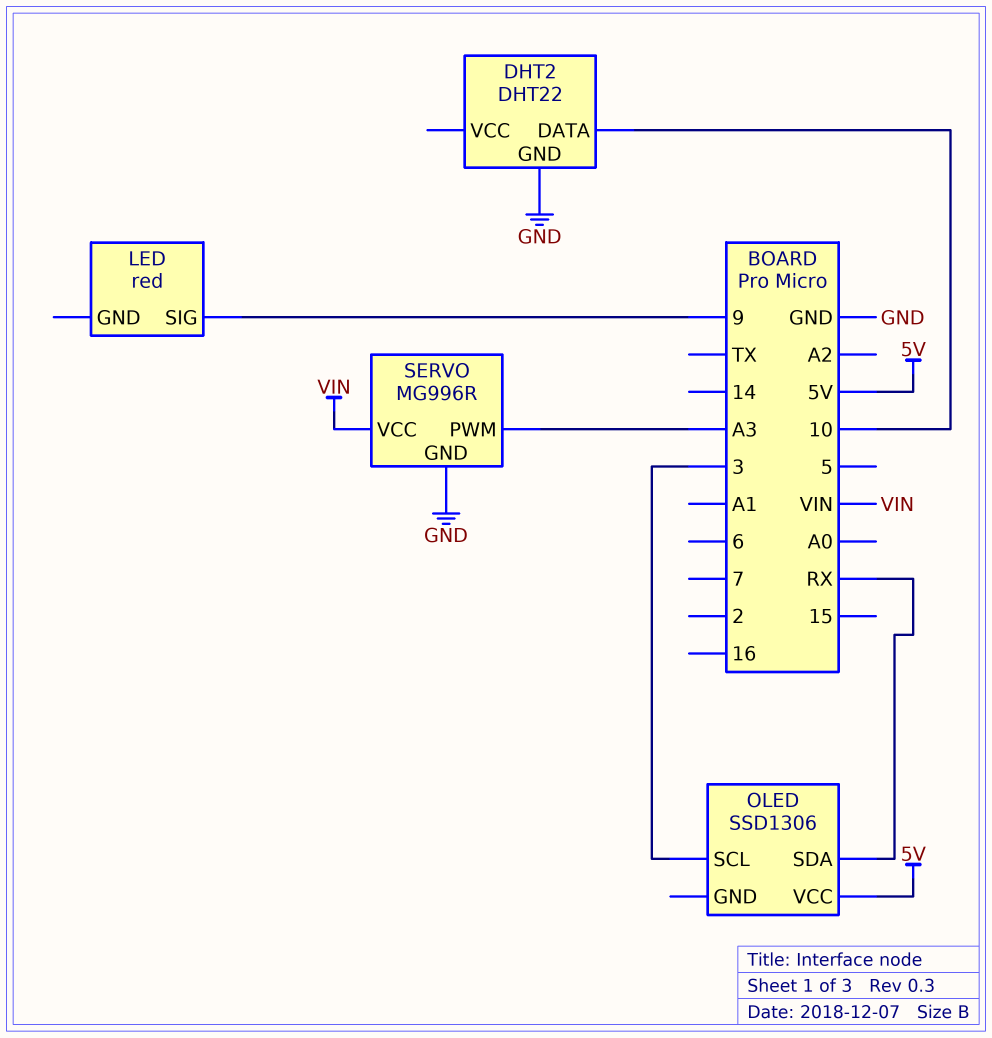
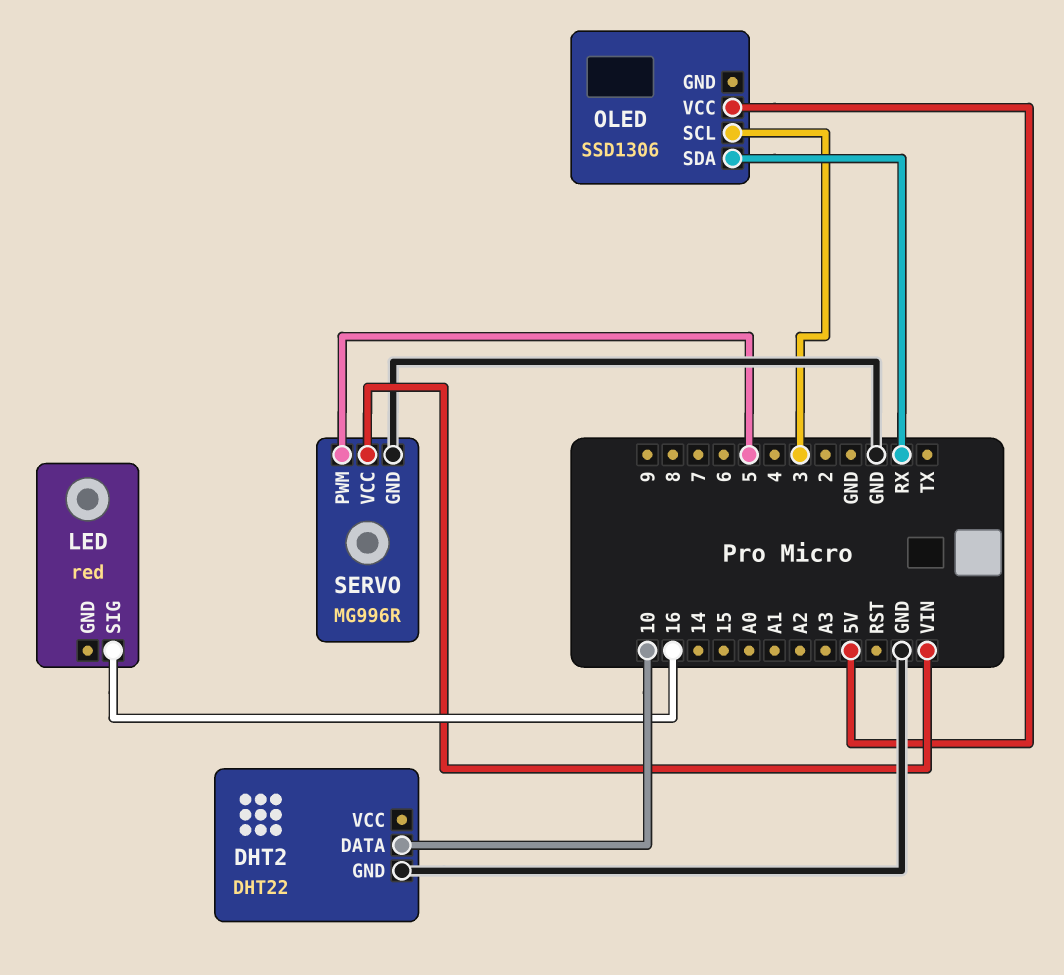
LED pin SIG: 9 -> 16
SERVO pin PWM: A3 -> 5

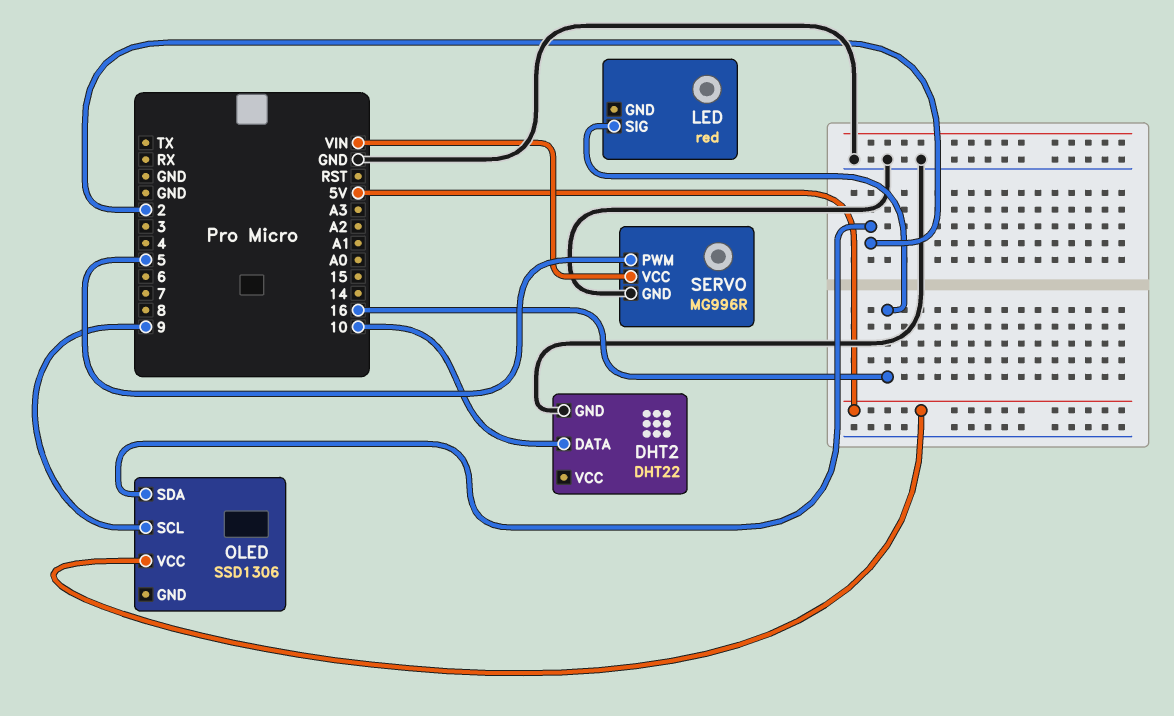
OLED pin SCL: 3 -> 9
OLED pin SDA: RX -> 2

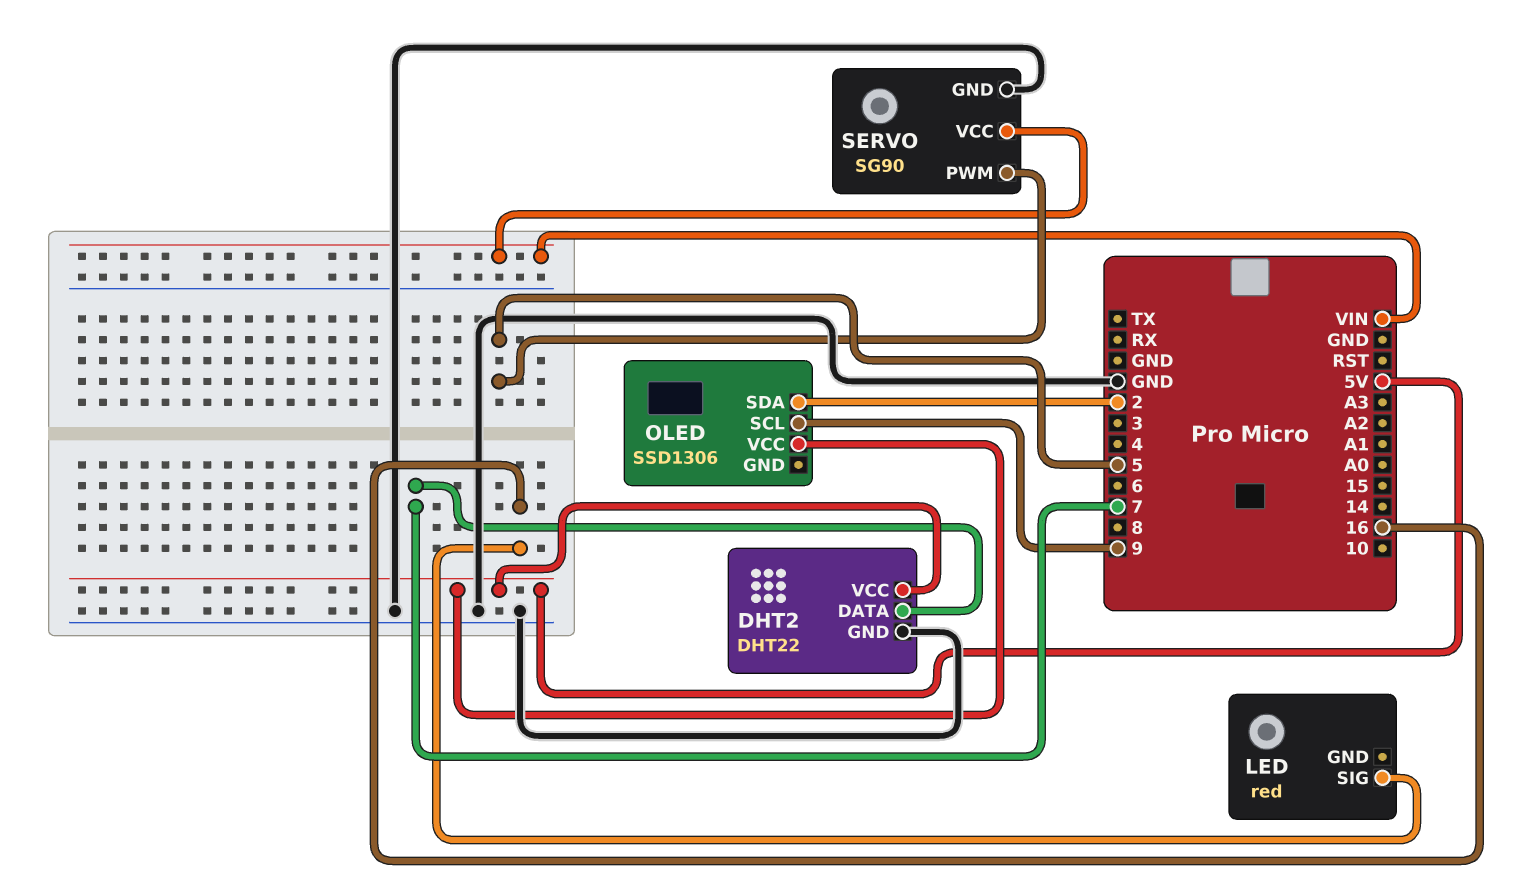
DHT2 pin DATA: 10 -> 7
DHT2 pin VCC: none -> 5V
SERVO: MG996R -> SG90

